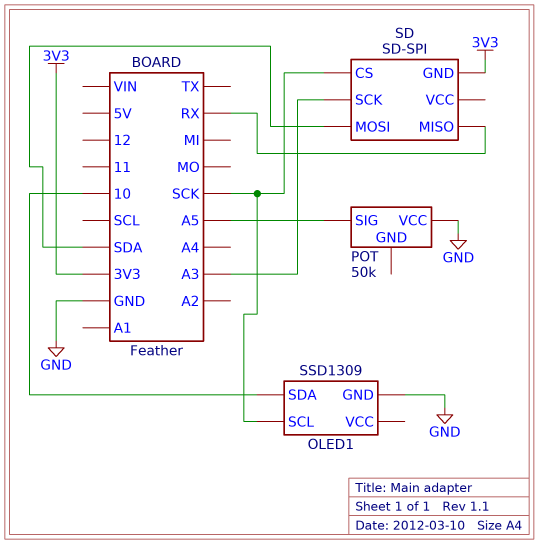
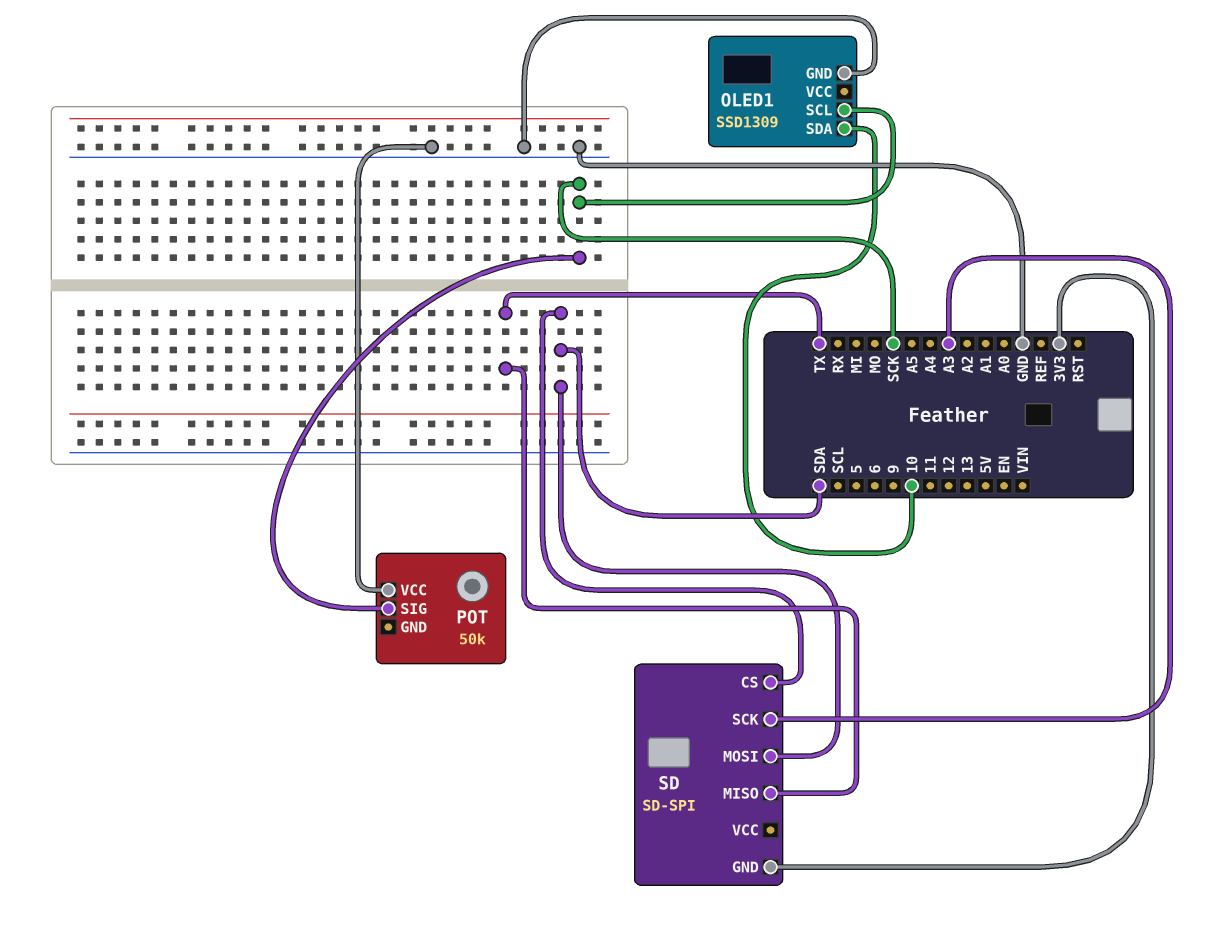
POT pin SIG: A5 -> SCK
SD pin CS: SCK -> SDA
SD pin MISO: RX -> TX

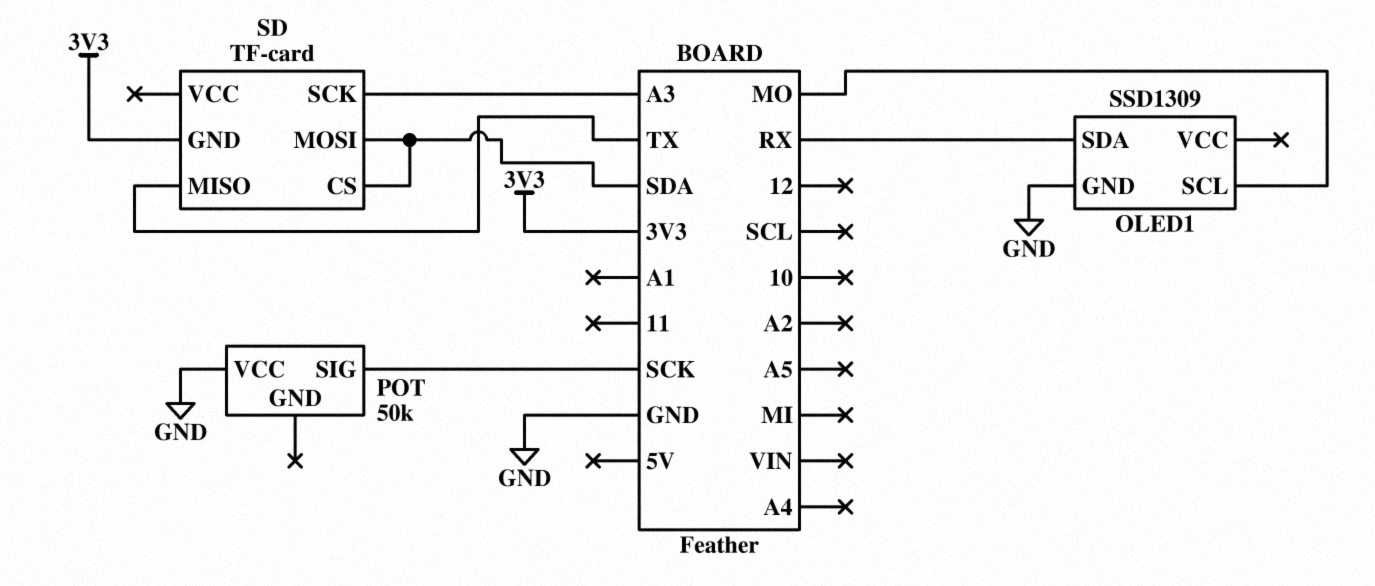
OLED1 pin SCL: SCK -> MO
OLED1 pin SDA: 10 -> RX
SD: SD-SPI -> TF-card

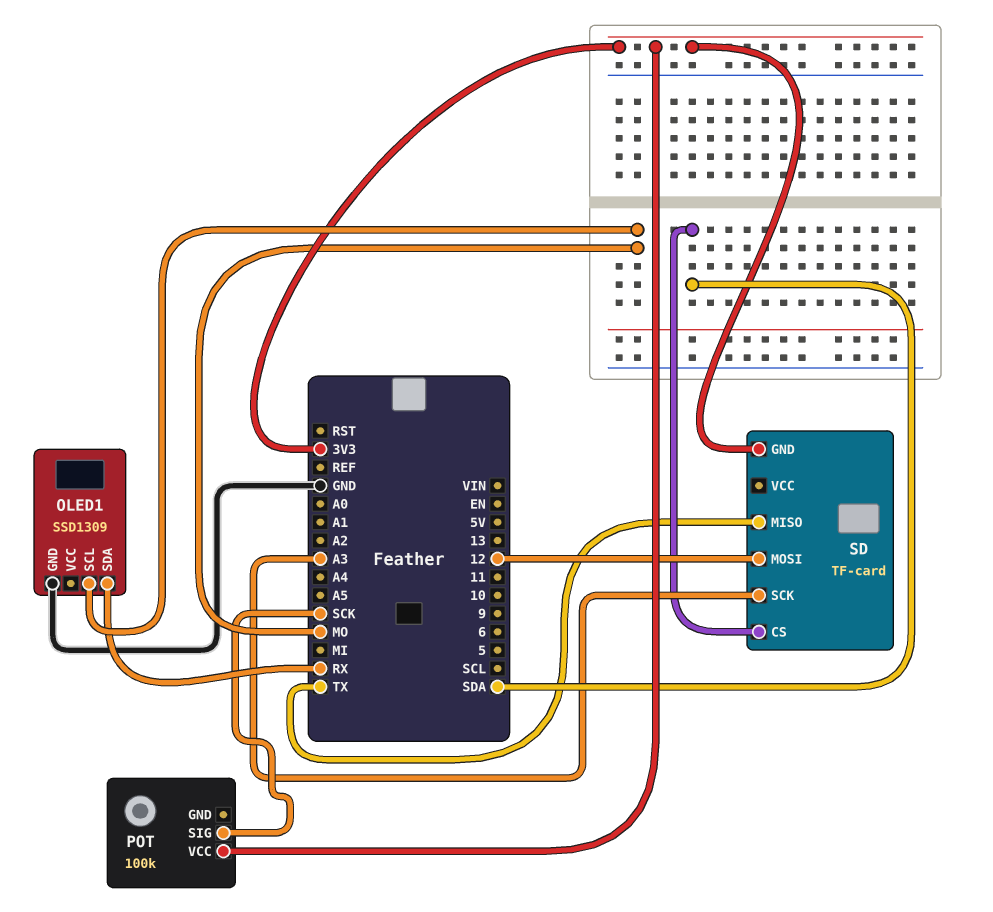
POT: 50k -> 100k
POT pin VCC: GND -> 3V3
SD pin MOSI: SDA -> 12

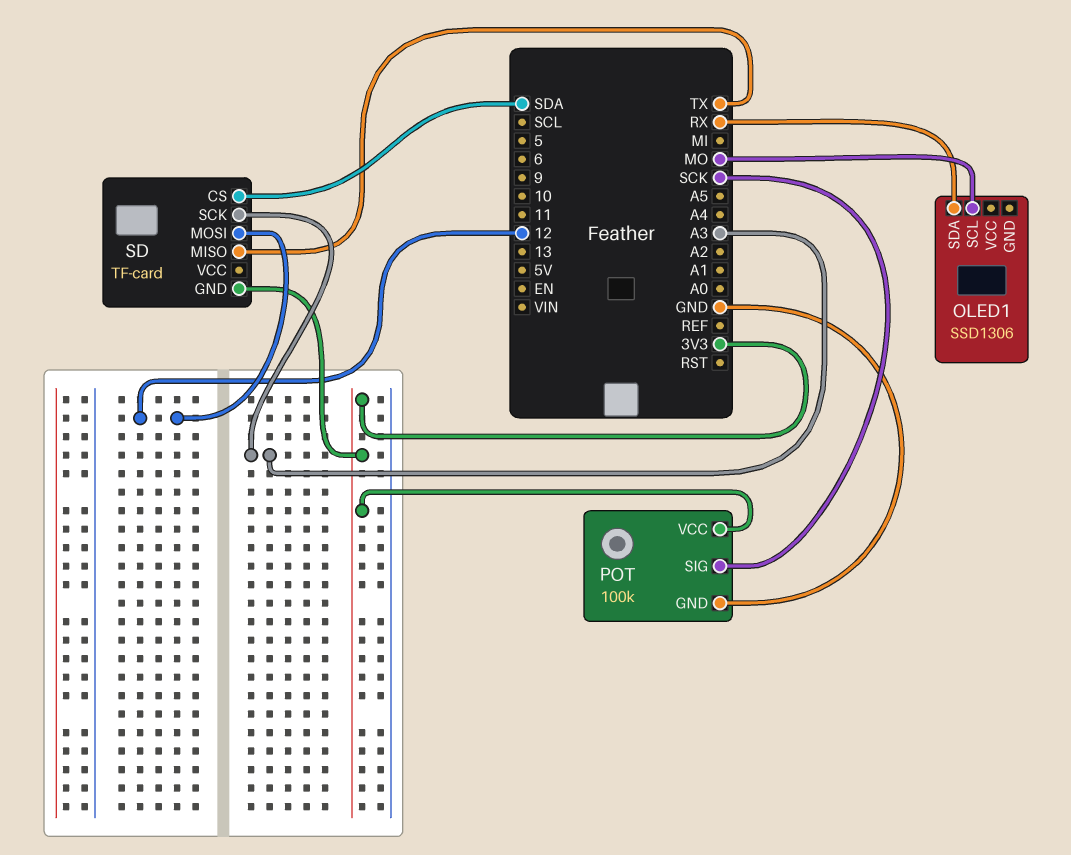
OLED1: SSD1309 -> SSD1306
OLED1 pin GND: GND -> none
POT pin GND: none -> GND

